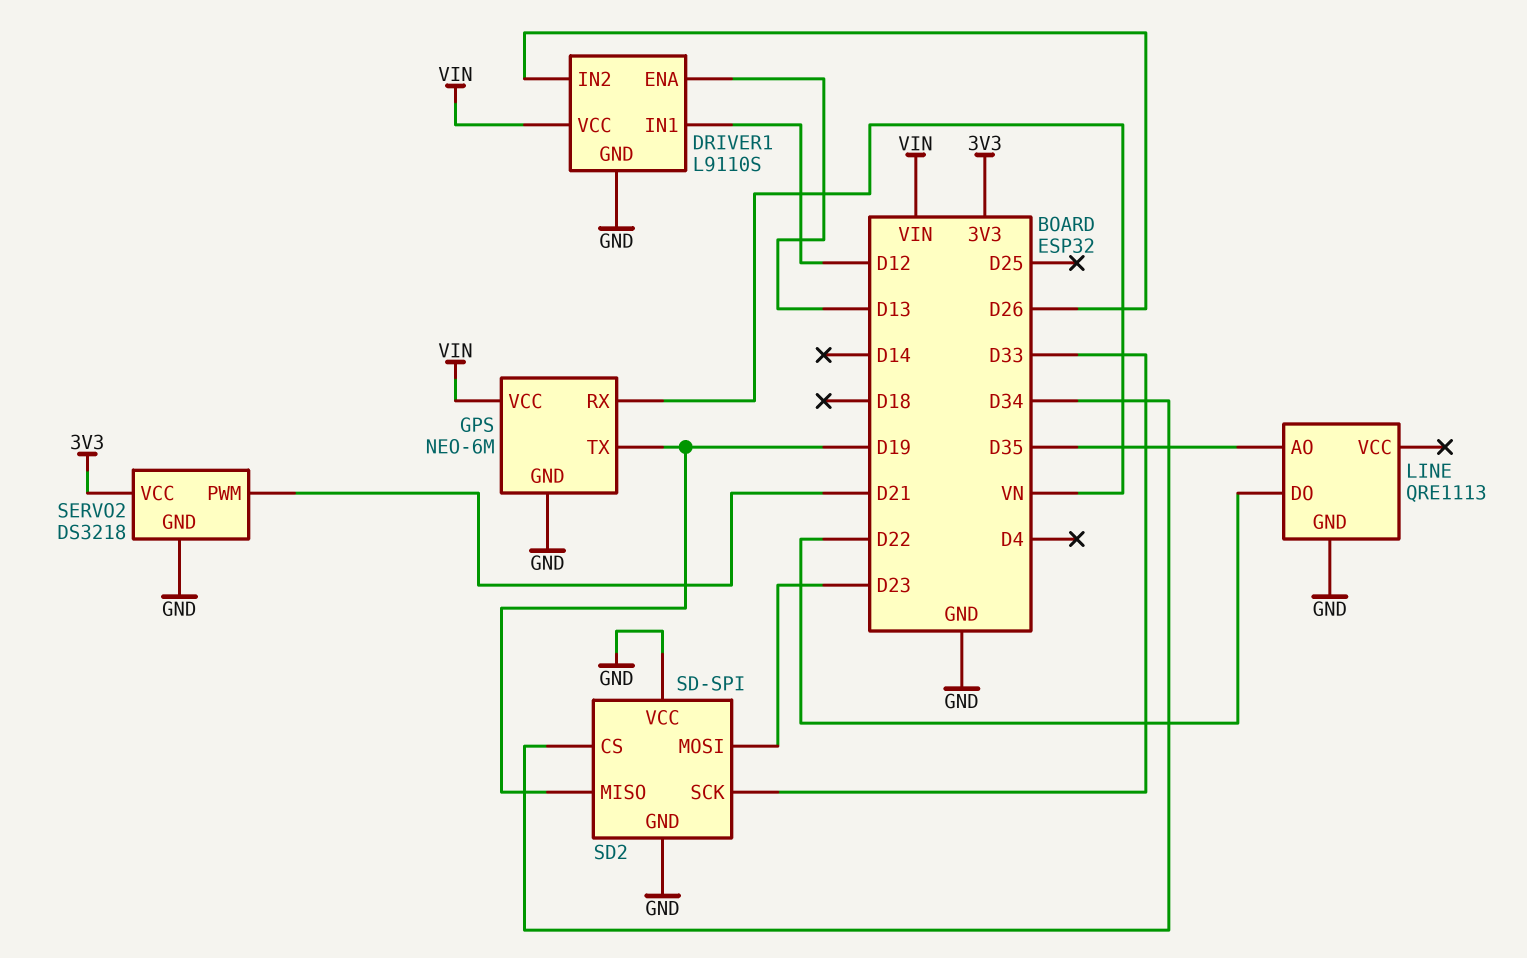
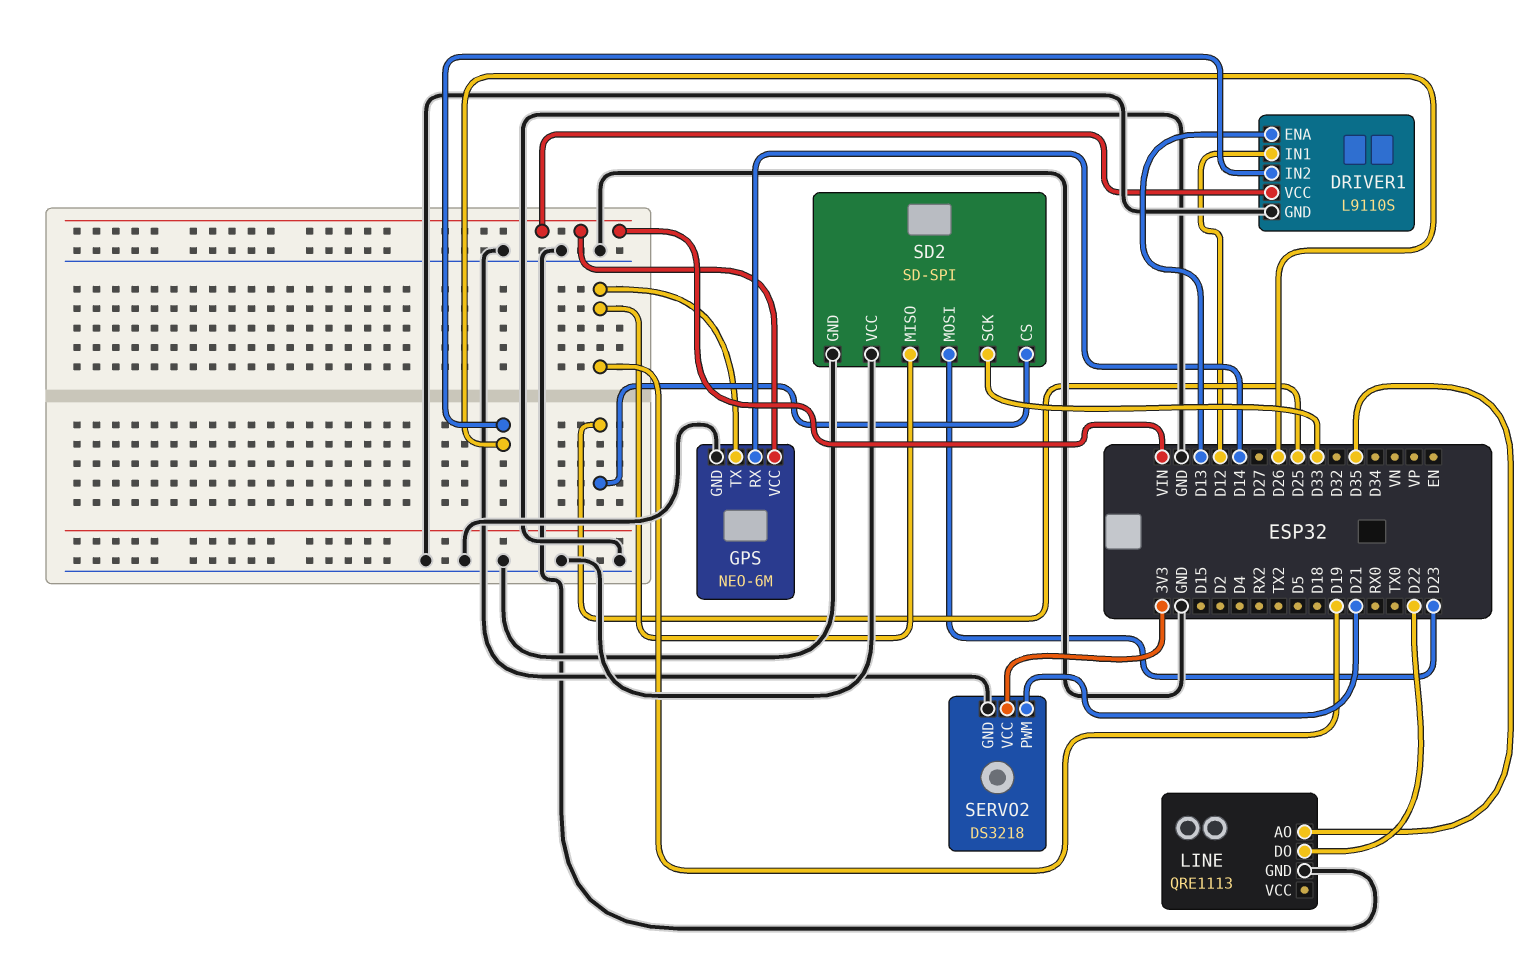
GPS pin RX: VN -> D14
SD2 pin CS: D34 -> D25

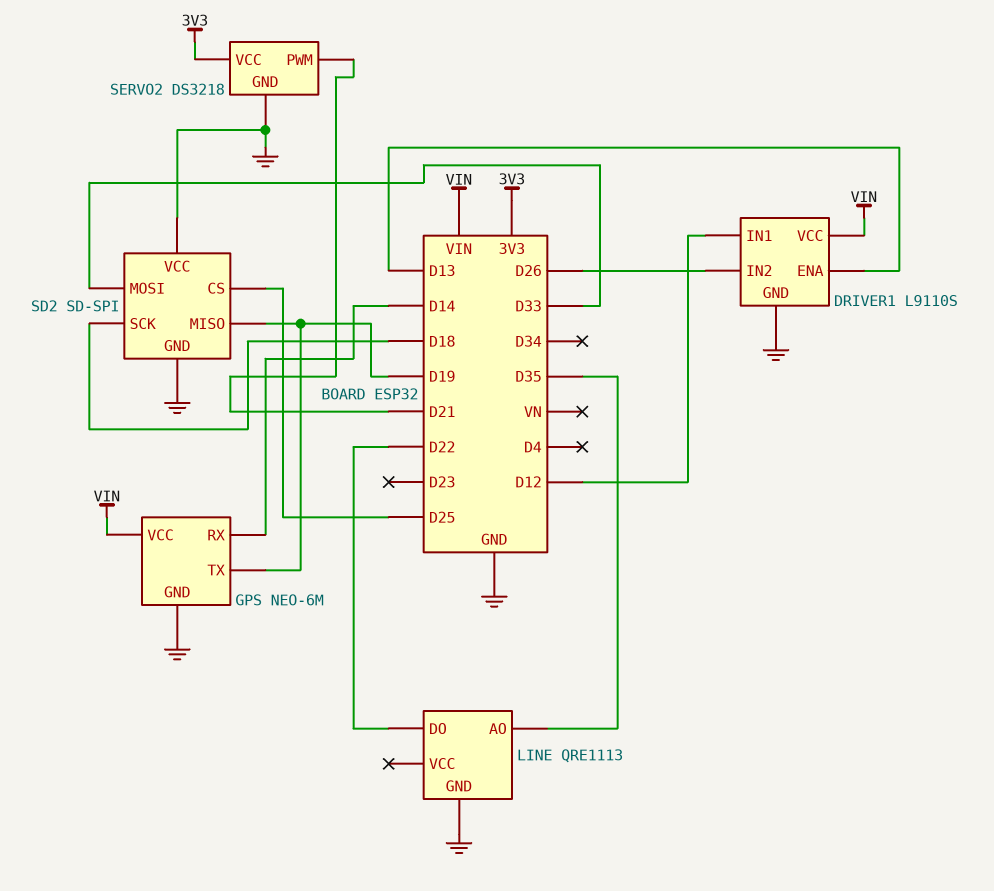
SD2 pin MOSI: D23 -> D33
SD2 pin SCK: D33 -> D18

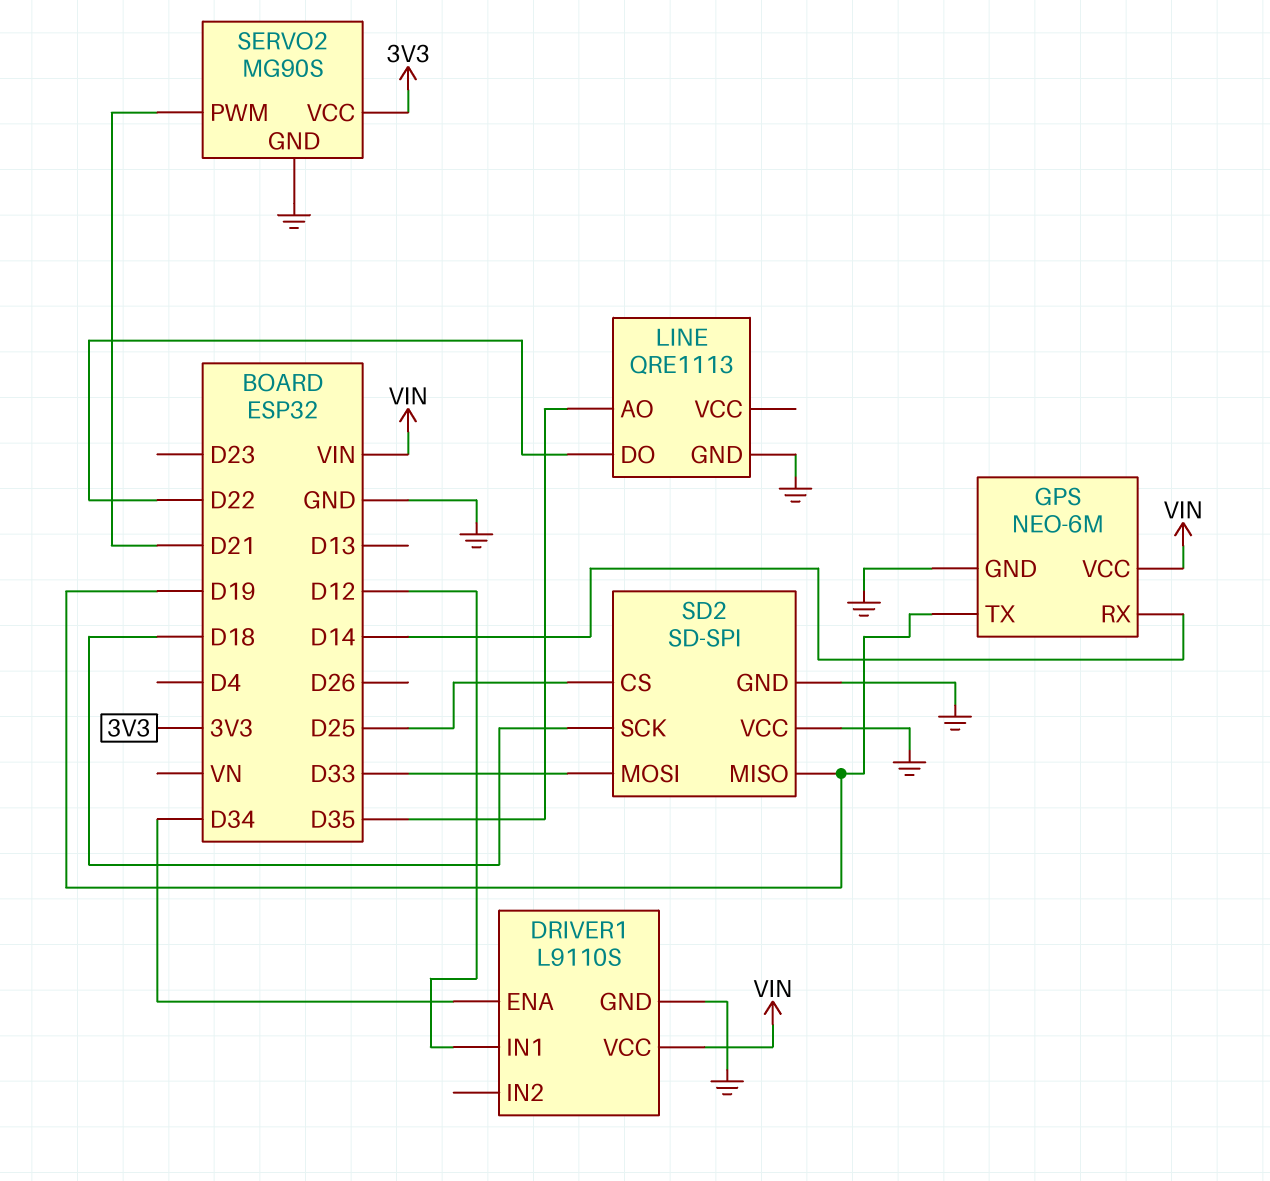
DRIVER1 pin ENA: D13 -> D34
DRIVER1 pin IN2: D26 -> none
SERVO2: DS3218 -> MG90S

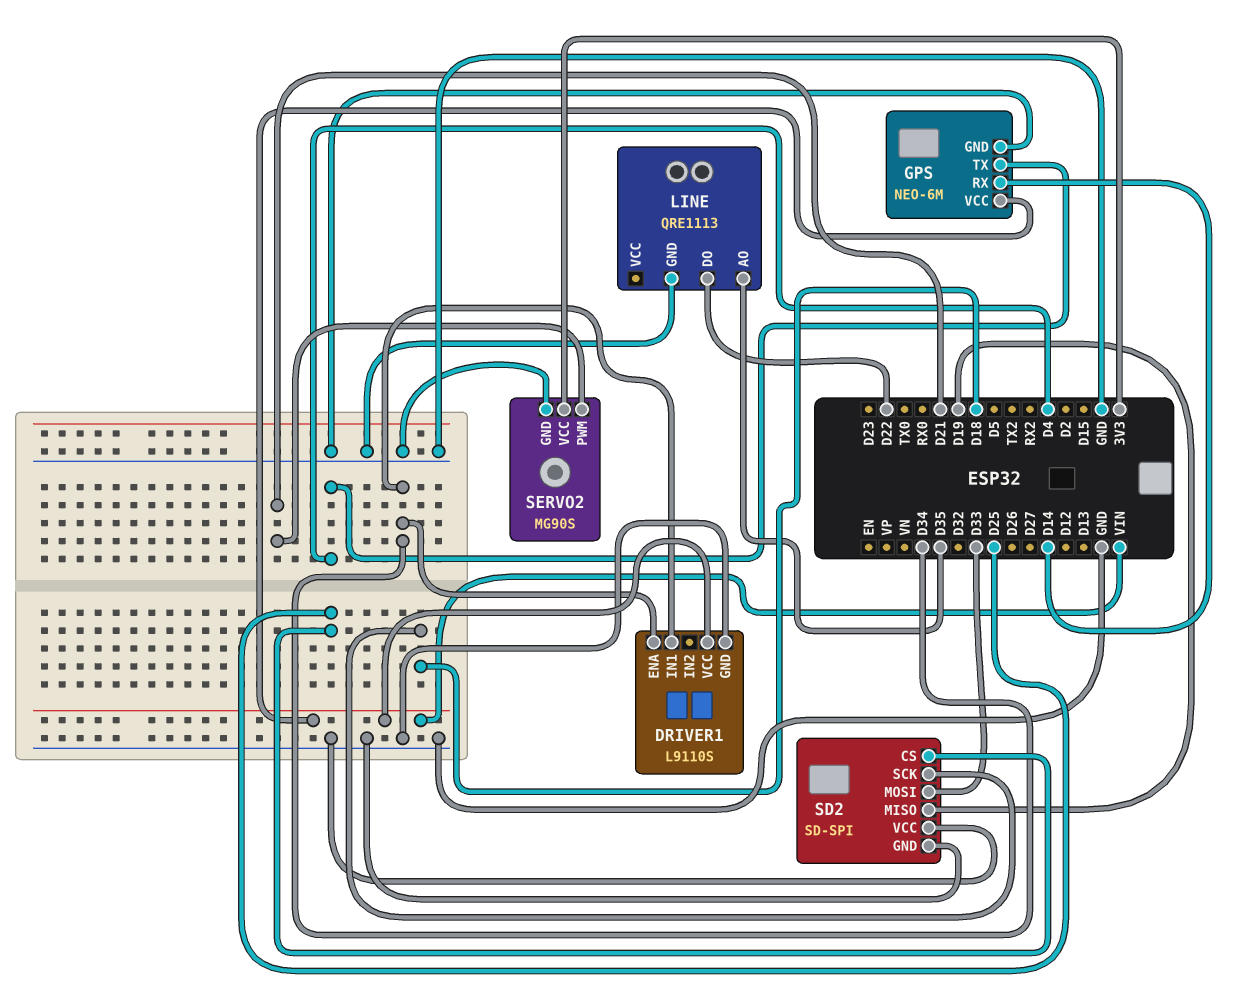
DRIVER1 pin IN1: D12 -> D34
GPS pin TX: D19 -> D4

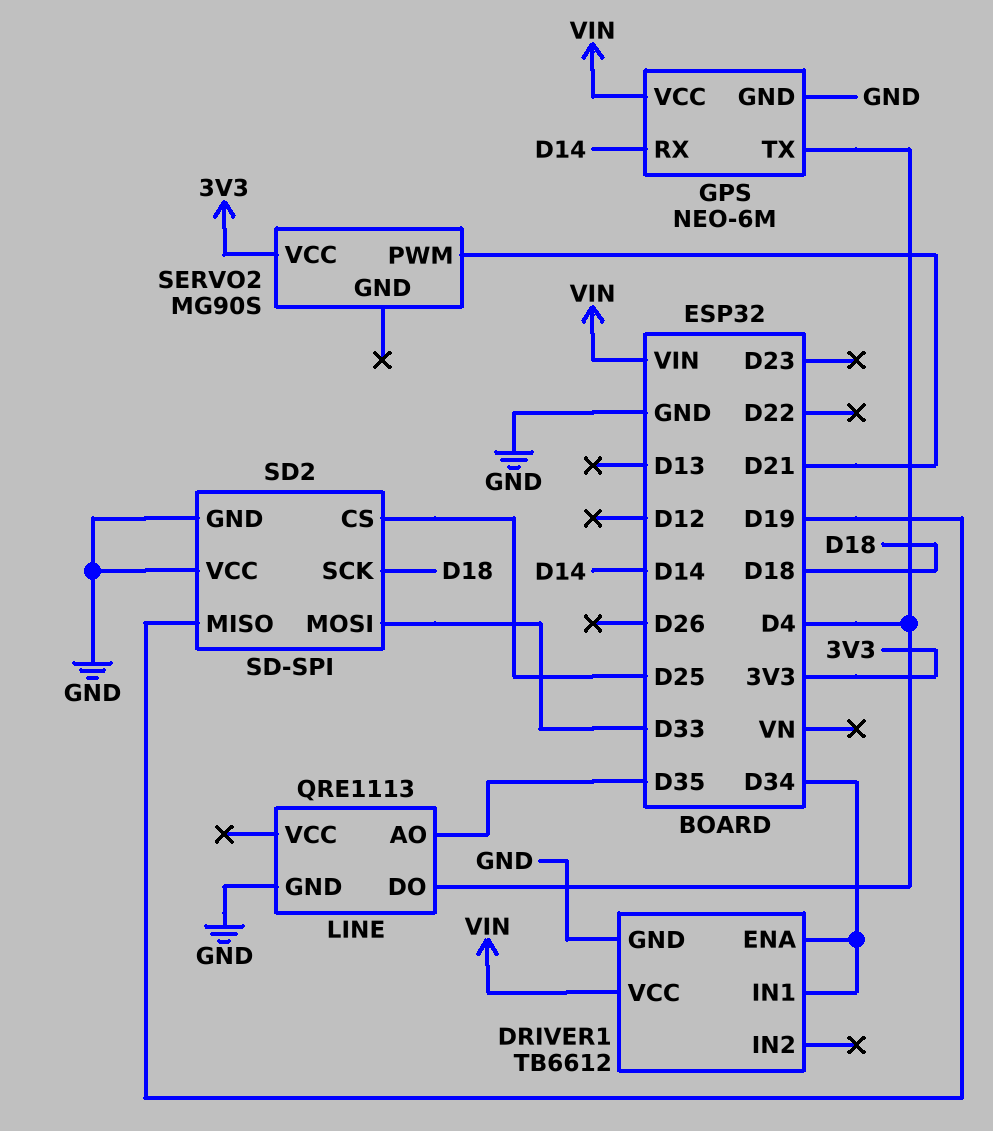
DRIVER1: L9110S -> TB6612
LINE pin DO: D22 -> D4
SERVO2 pin GND: GND -> none

